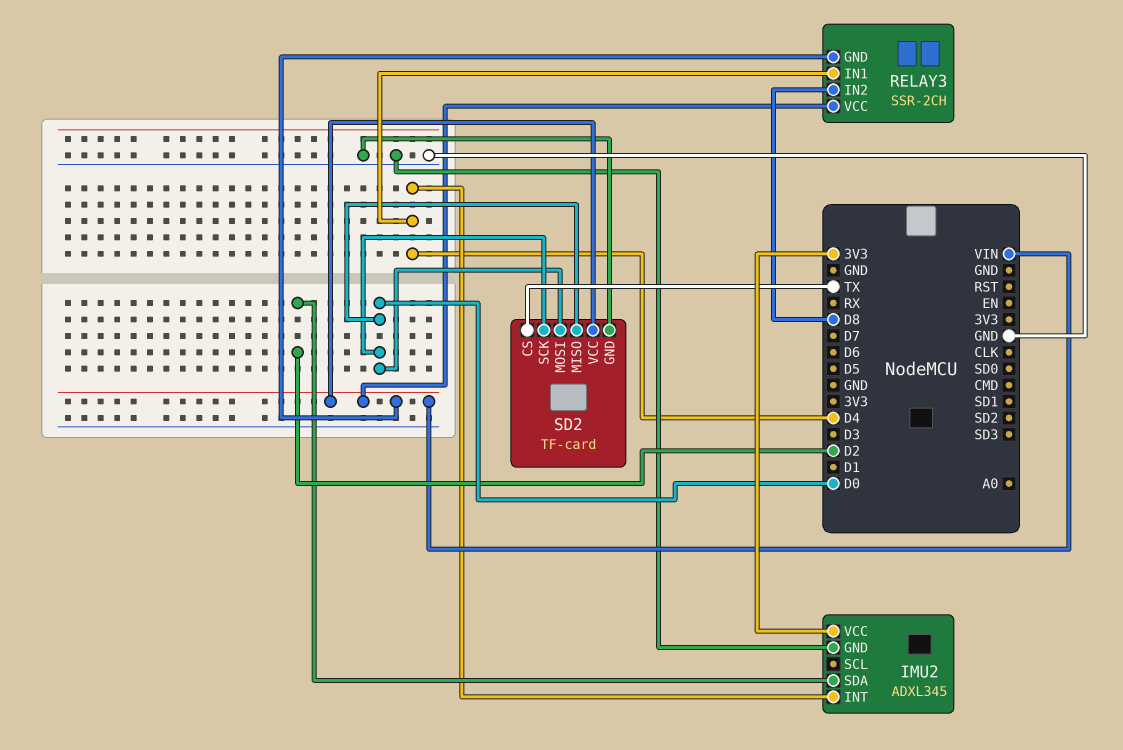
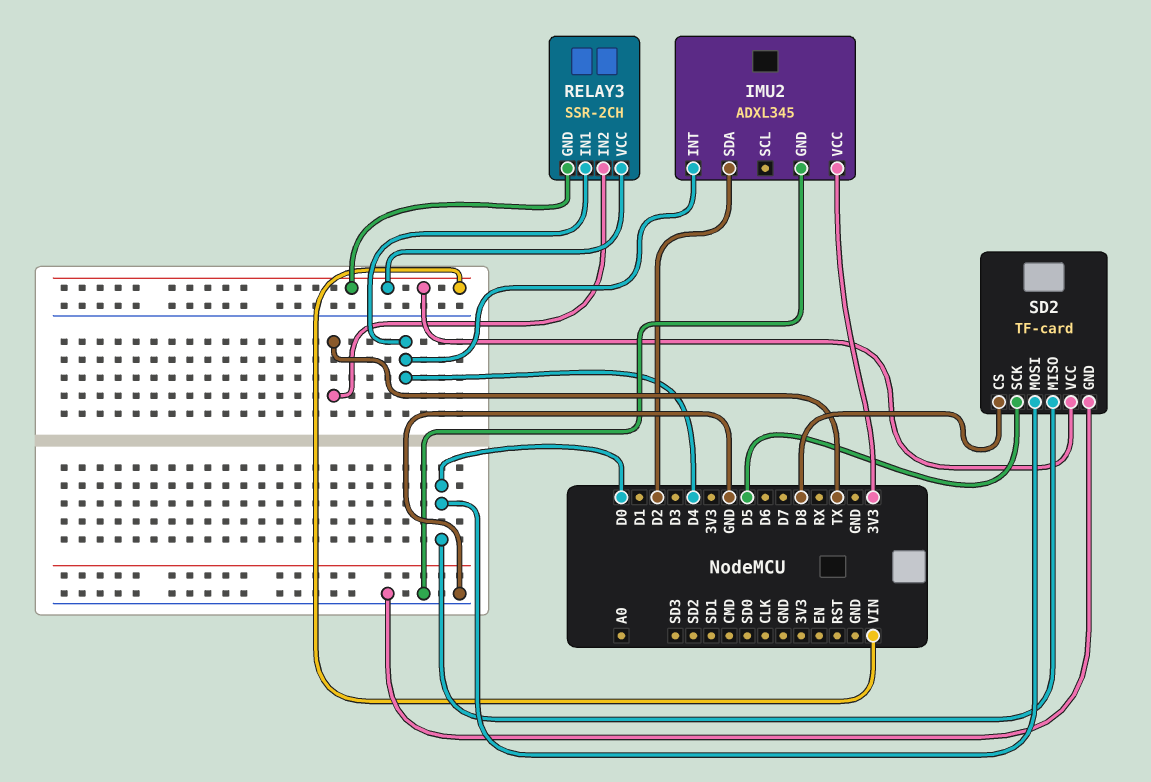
RELAY3 pin IN2: D8 -> TX
SD2 pin CS: TX -> D8
SD2 pin SCK: D0 -> D5

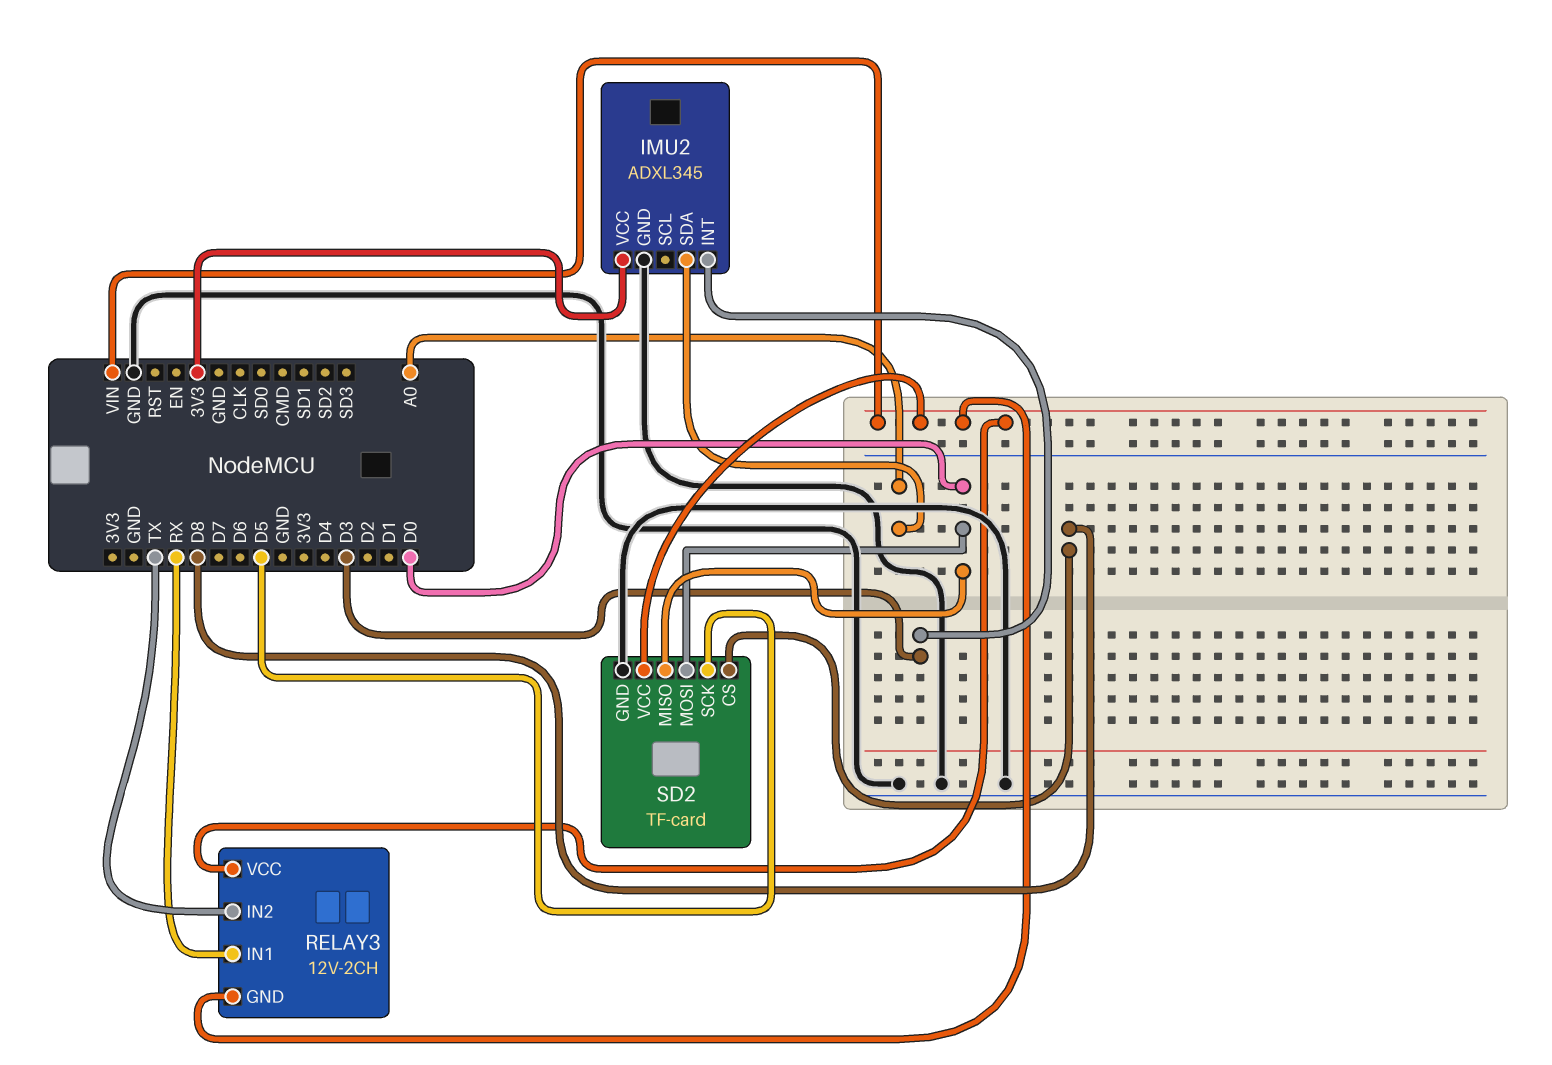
IMU2 pin INT: D4 -> D3
IMU2 pin SDA: D2 -> A0
RELAY3: SSR-2CH -> 12V-2CH
RELAY3 pin IN1: D4 -> RX

